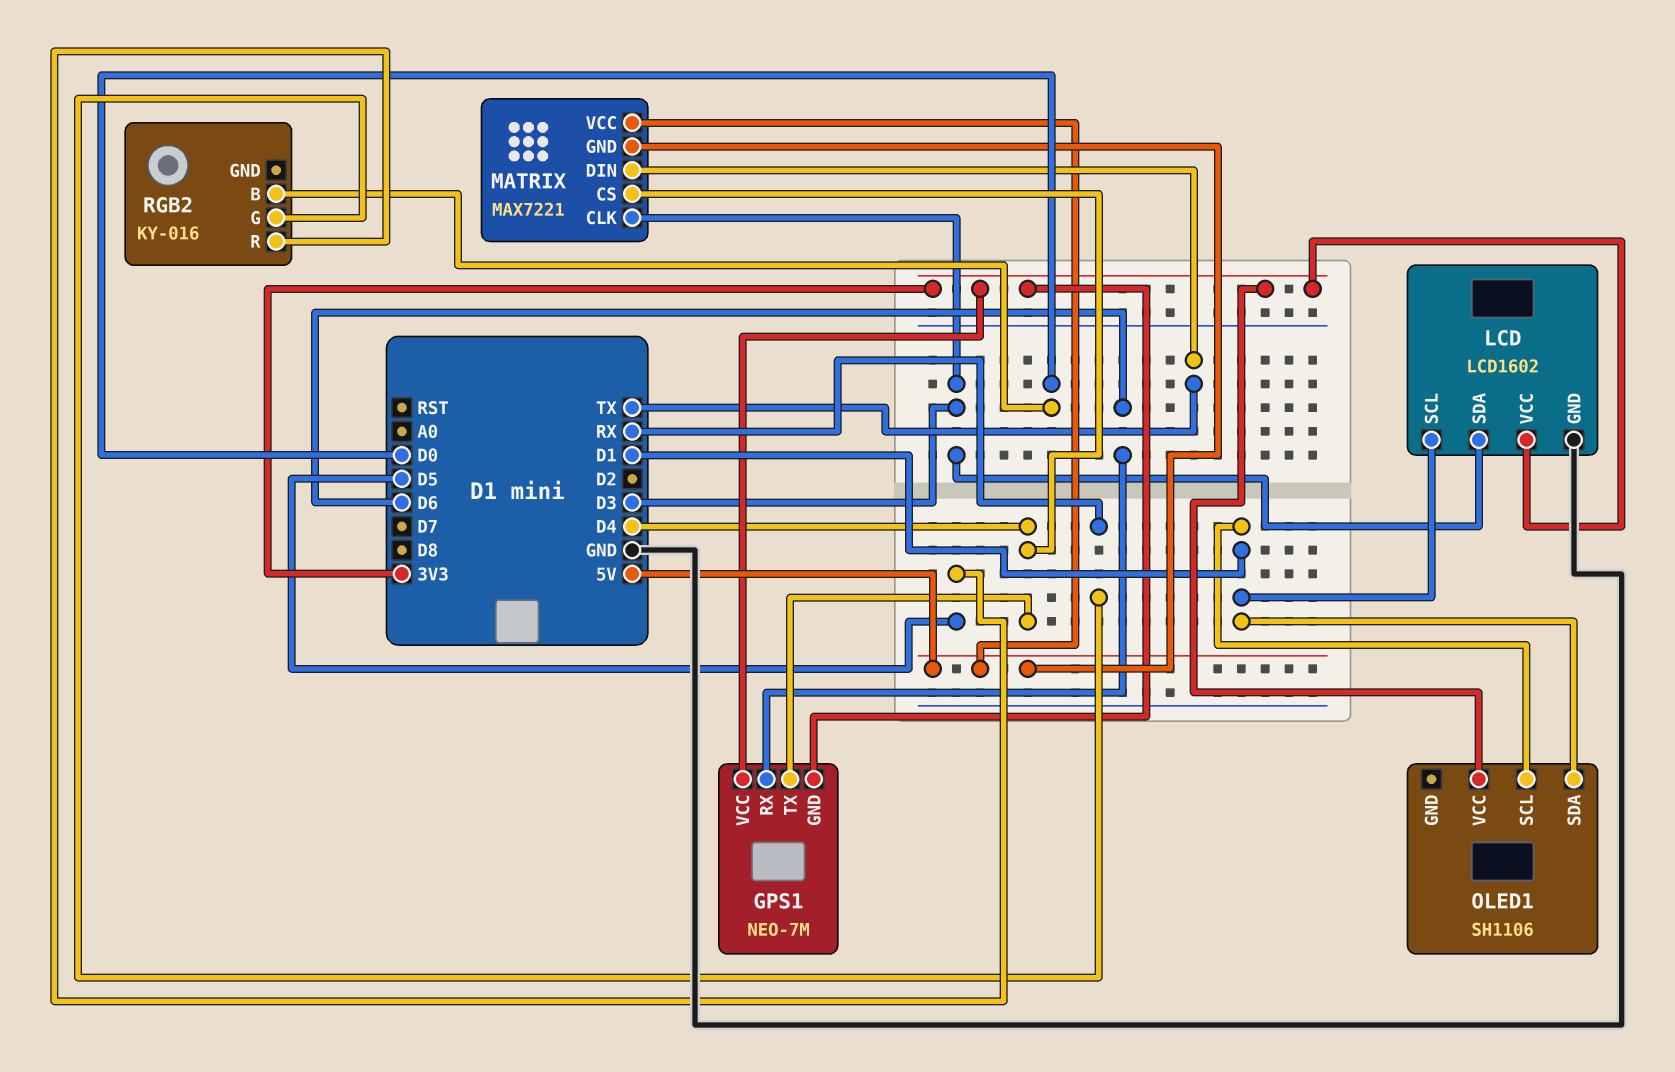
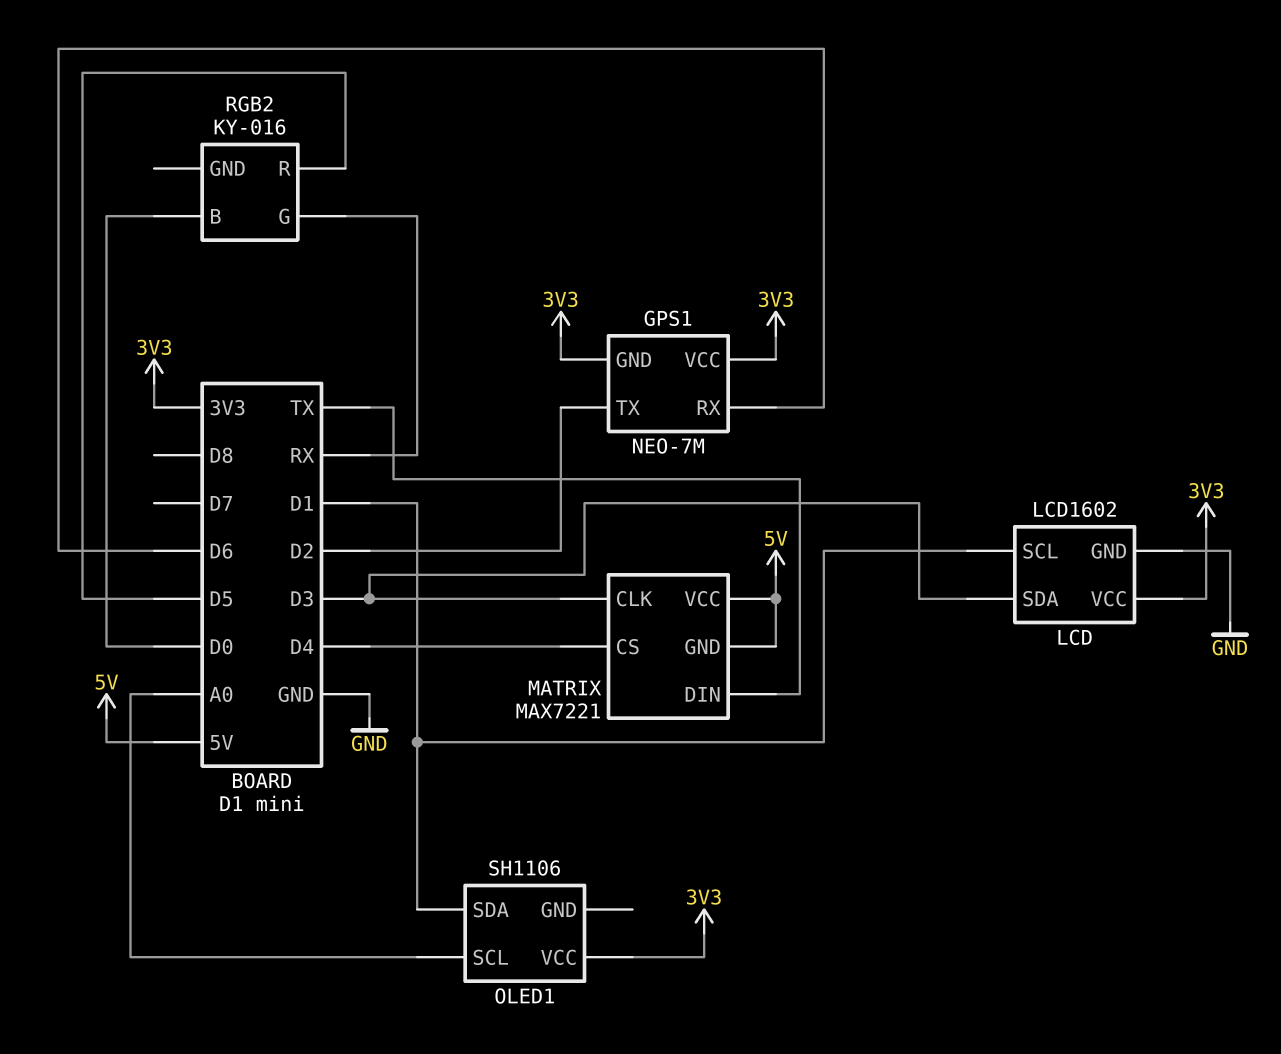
GPS1 pin TX: D4 -> D2
OLED1 pin SCL: D1 -> A0

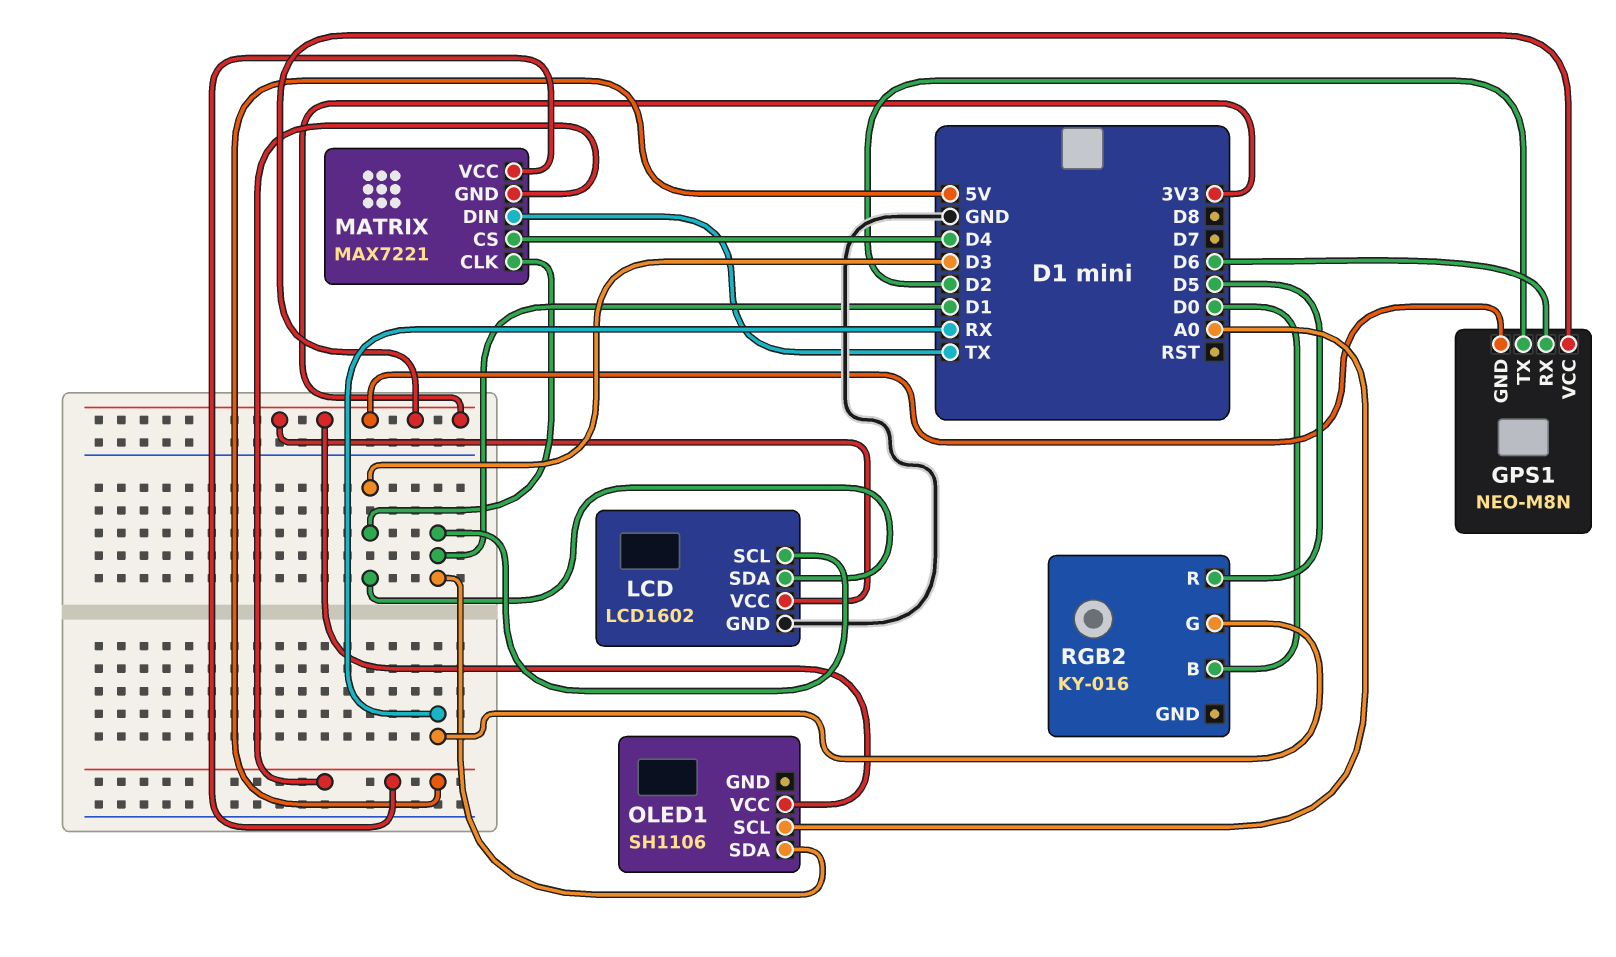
GPS1: NEO-7M -> NEO-M8N

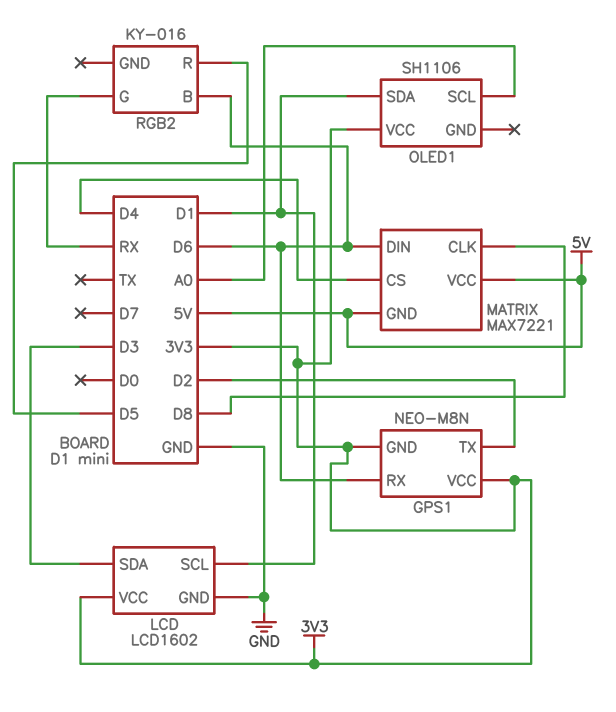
MATRIX pin CLK: D3 -> D8
MATRIX pin DIN: TX -> D6
RGB2 pin B: D0 -> D6

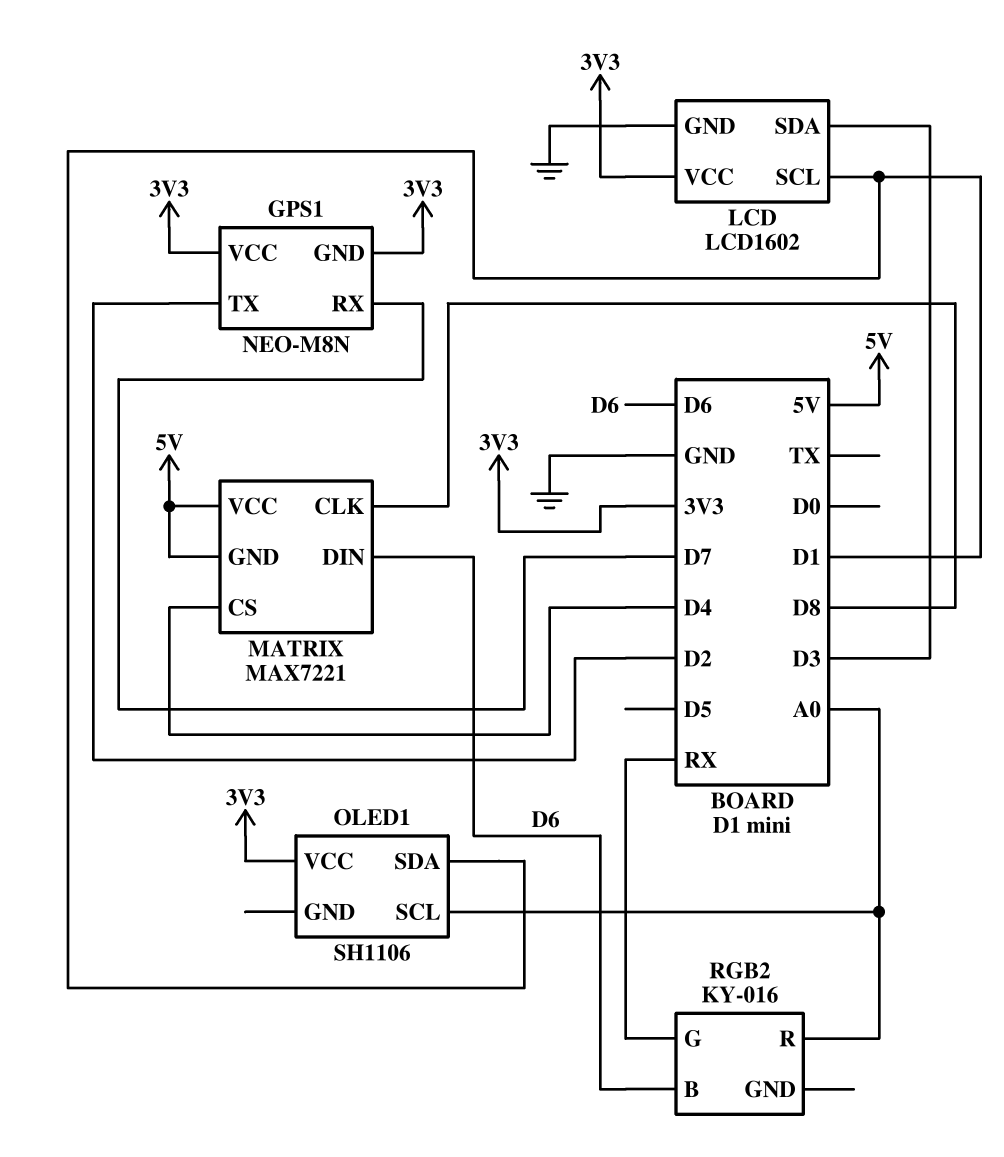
GPS1 pin RX: D6 -> D7
RGB2 pin R: D5 -> A0

